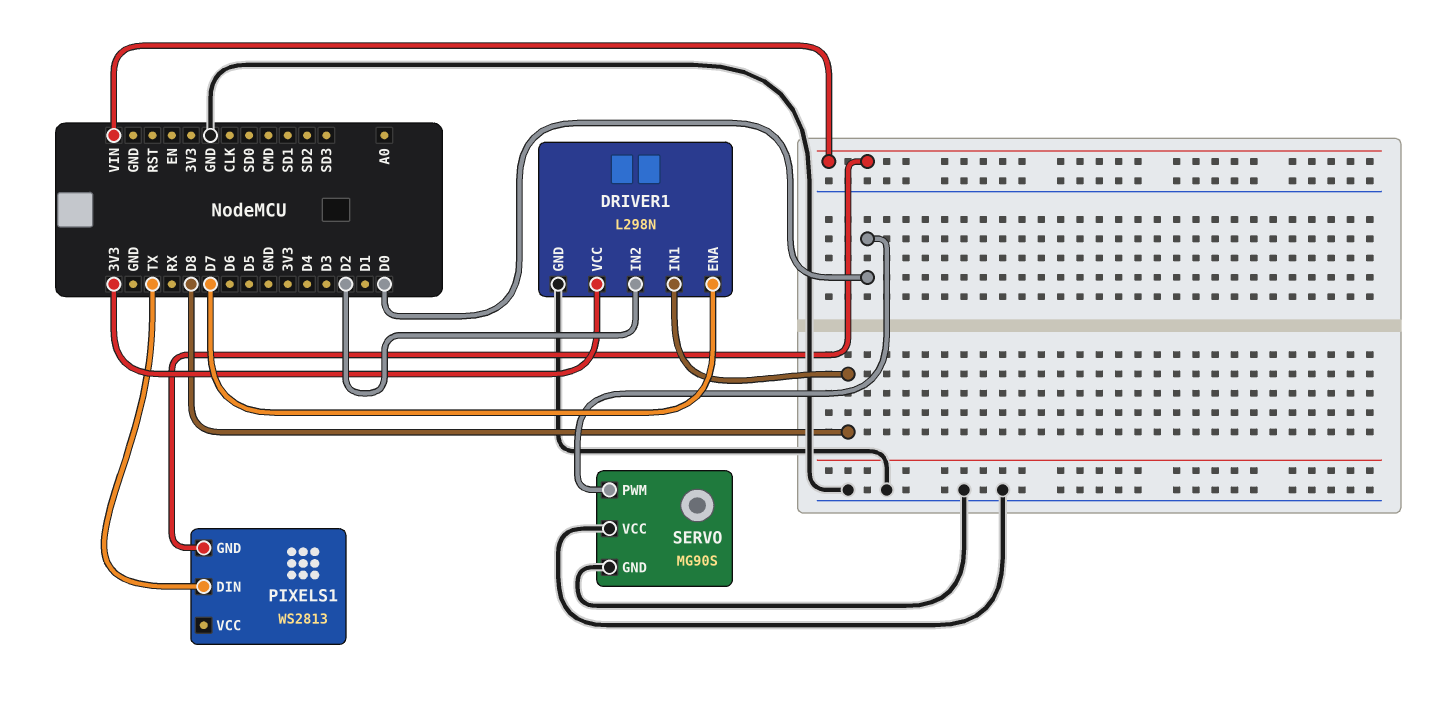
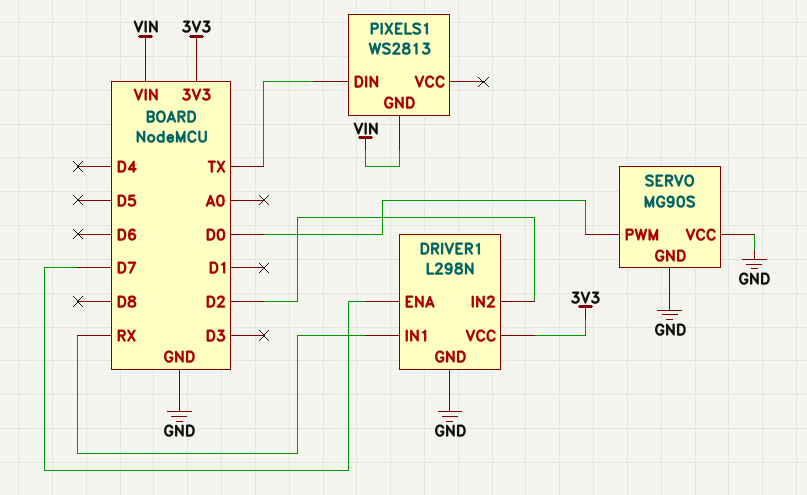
DRIVER1 pin IN1: D8 -> RX

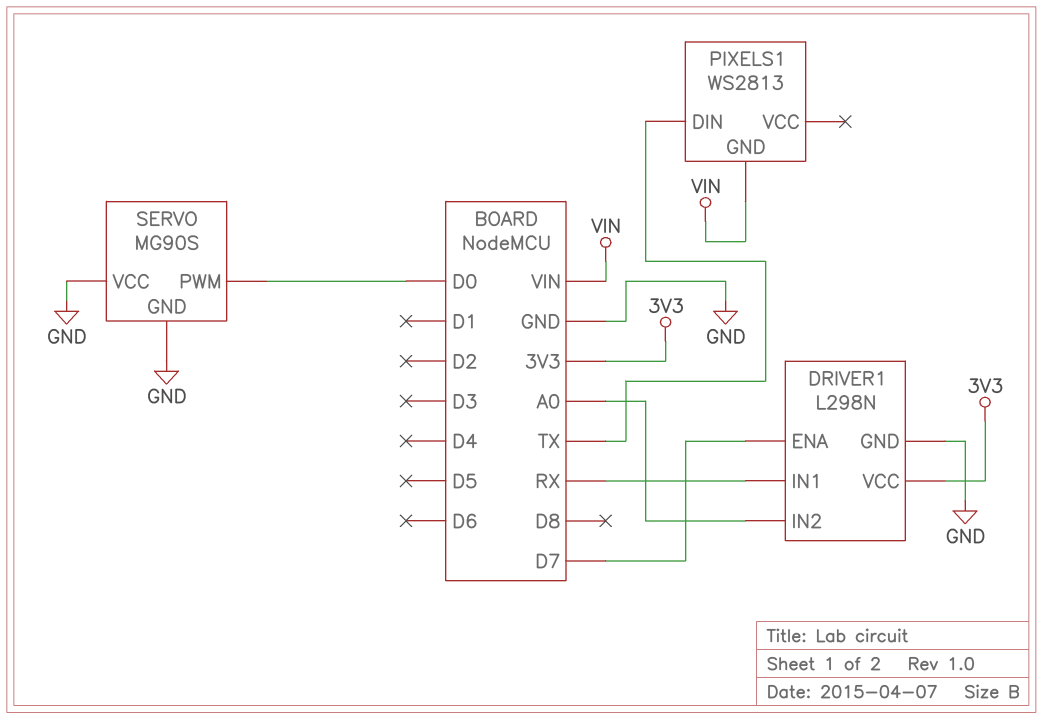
DRIVER1 pin IN2: D2 -> A0

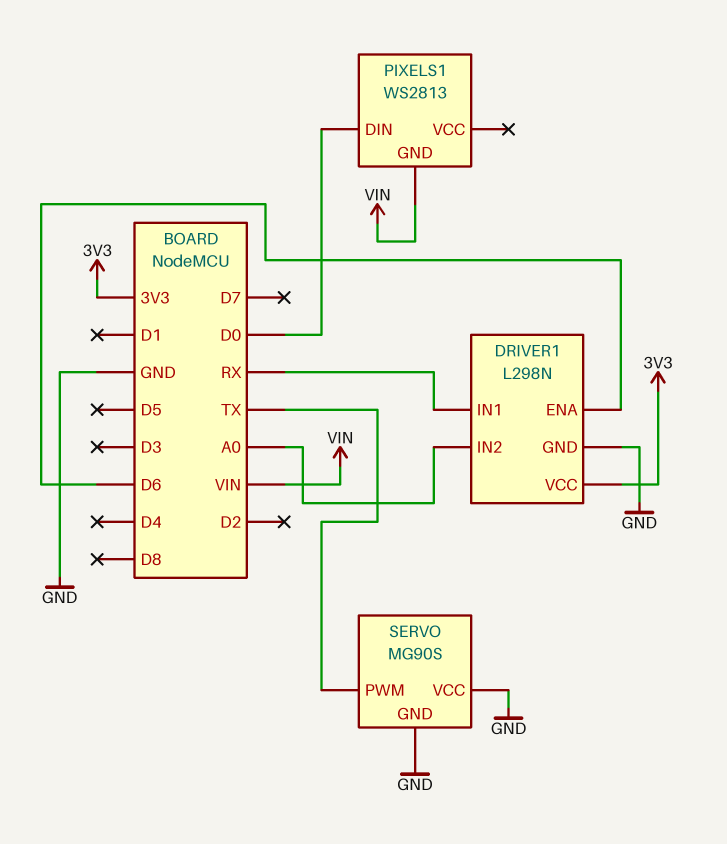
DRIVER1 pin ENA: D7 -> D6
PIXELS1 pin DIN: TX -> D0
SERVO pin PWM: D0 -> TX

